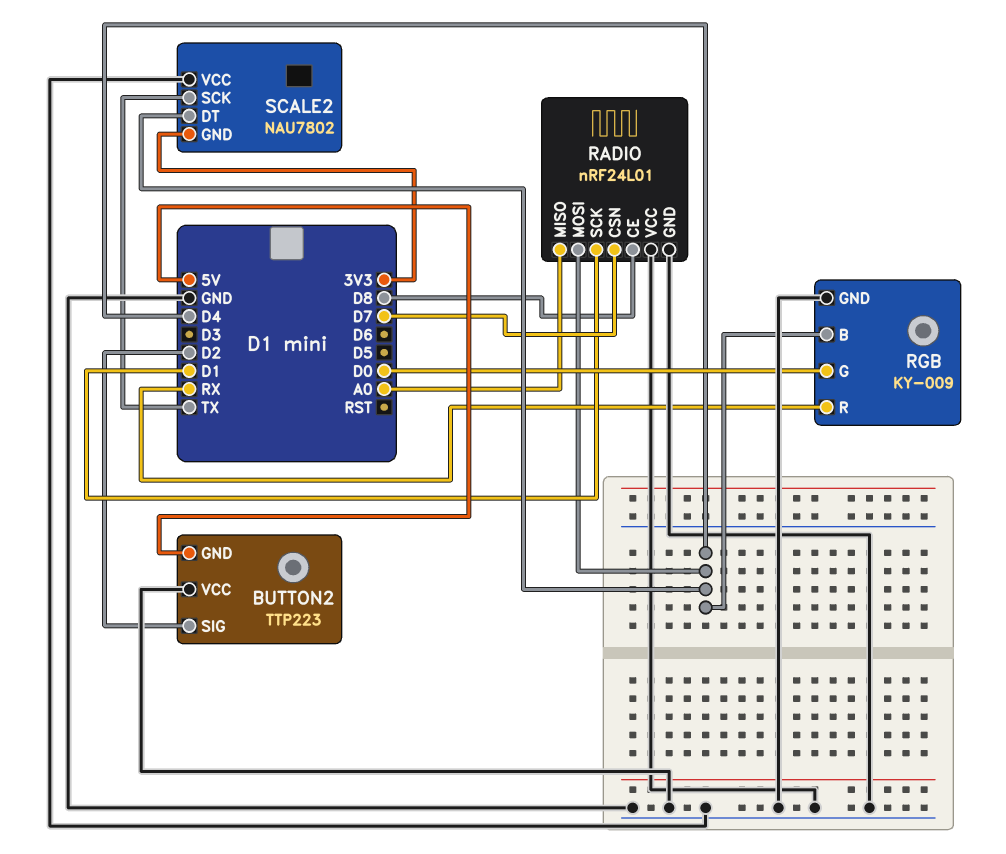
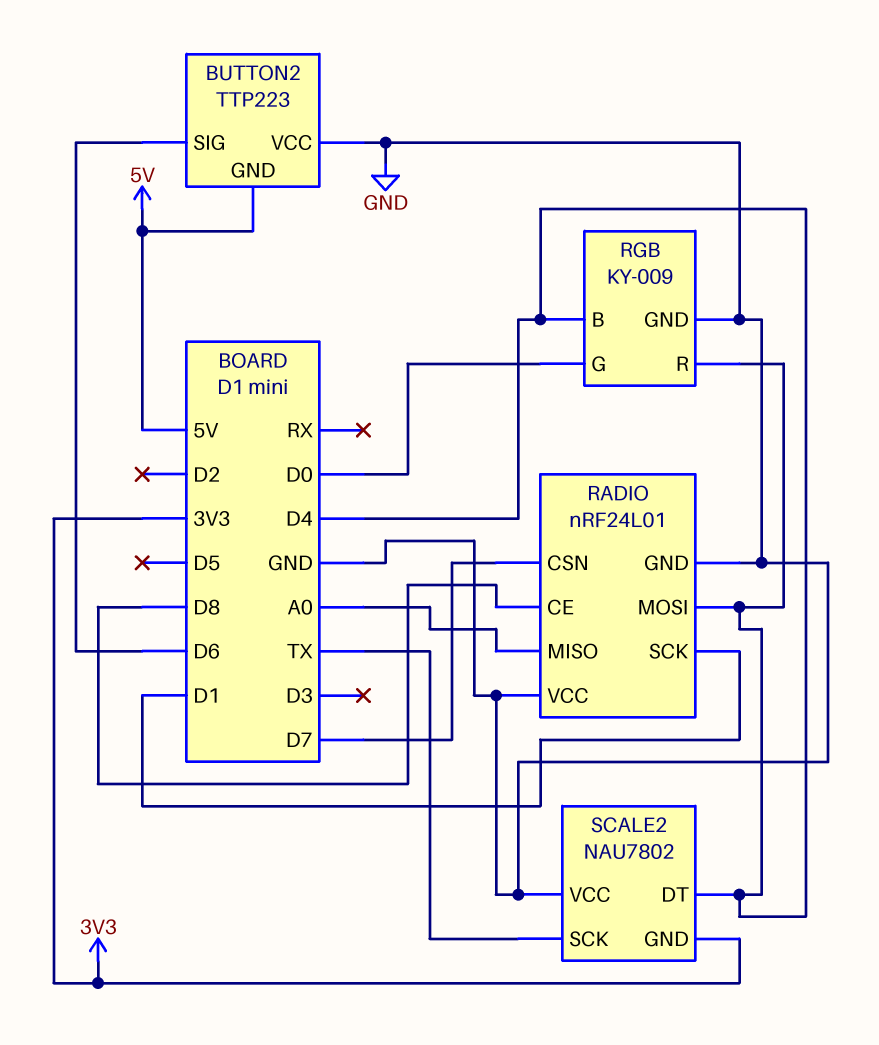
BUTTON2 pin SIG: D2 -> D6
RGB pin R: RX -> D4

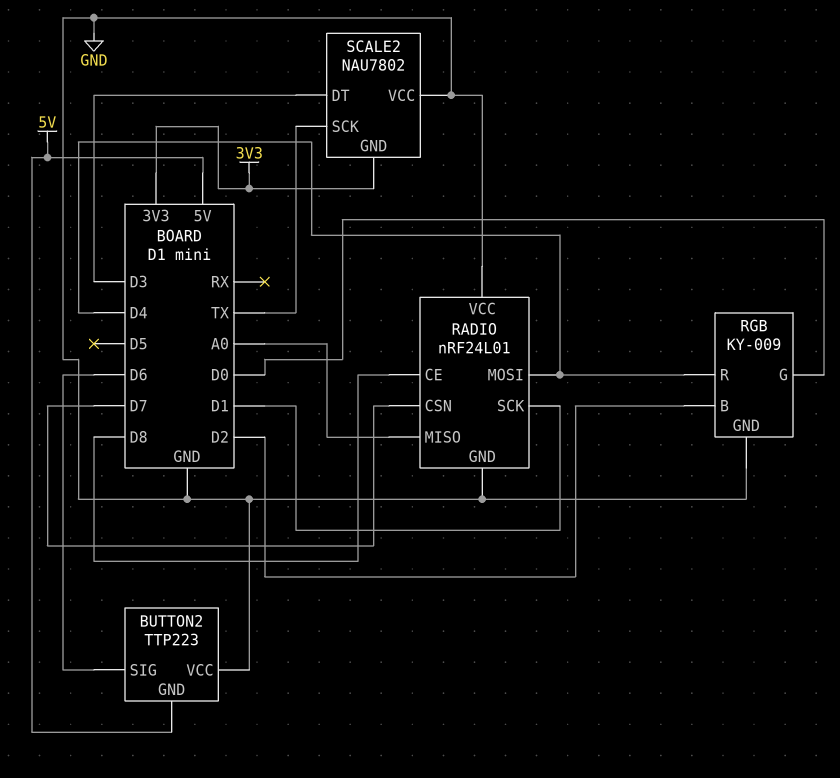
RGB pin B: D4 -> D2
SCALE2 pin DT: D4 -> D3

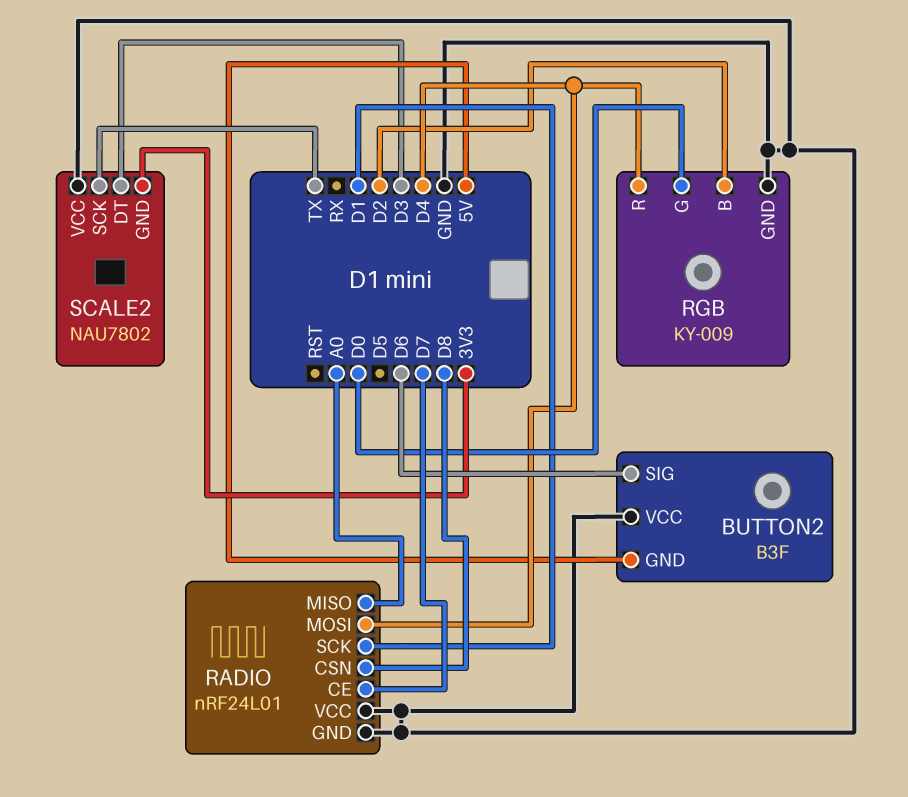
BUTTON2: TTP223 -> B3F
RADIO pin CE: D8 -> D7
RADIO pin CSN: D7 -> D8

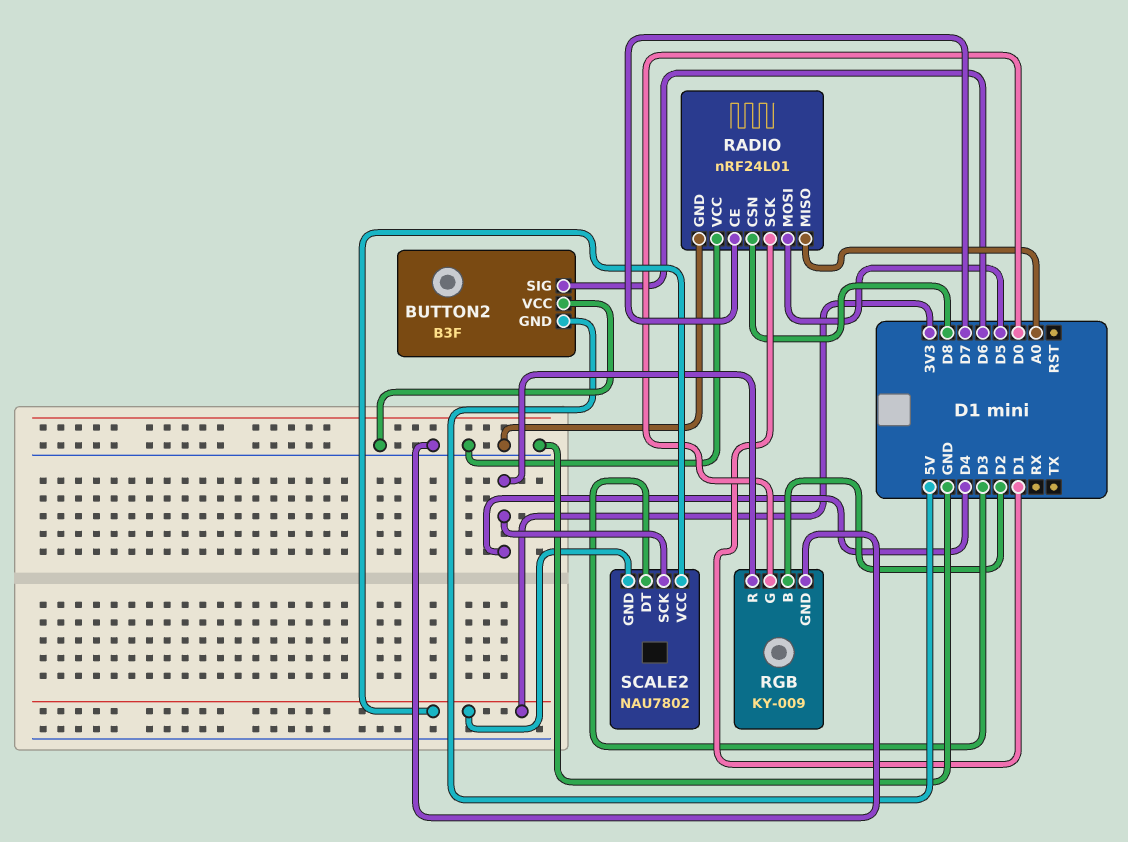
RADIO pin MOSI: D4 -> D5
SCALE2 pin SCK: TX -> D4
SCALE2 pin VCC: GND -> 3V3

